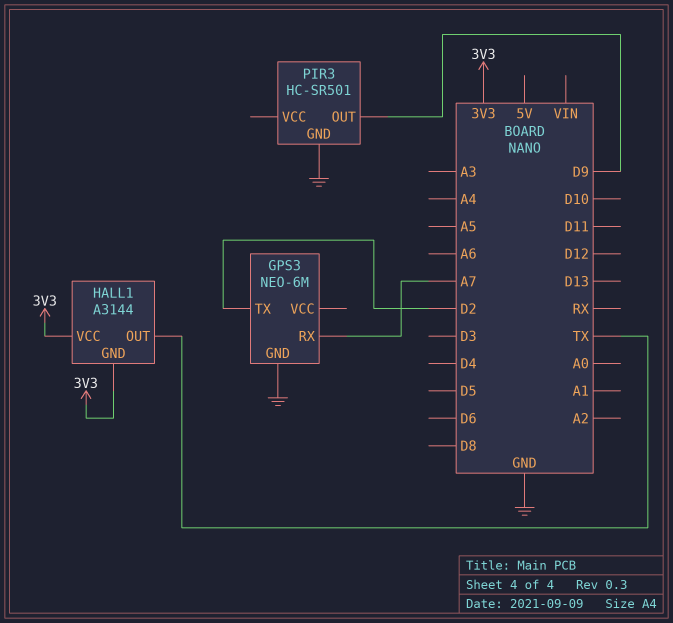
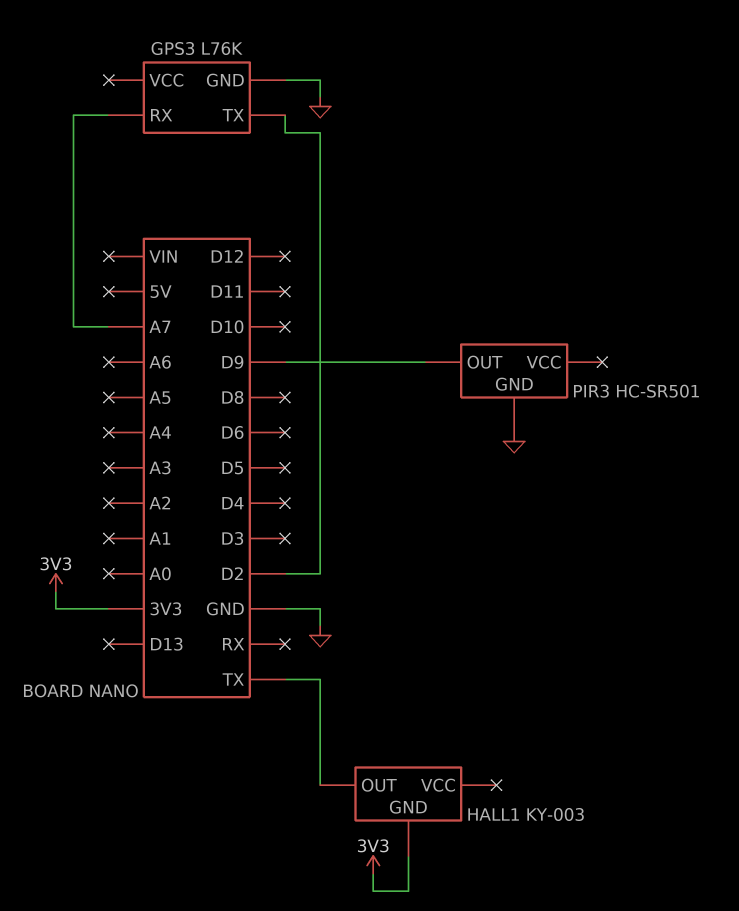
GPS3: NEO-6M -> L76K
HALL1: A3144 -> KY-003
HALL1 pin VCC: 3V3 -> none

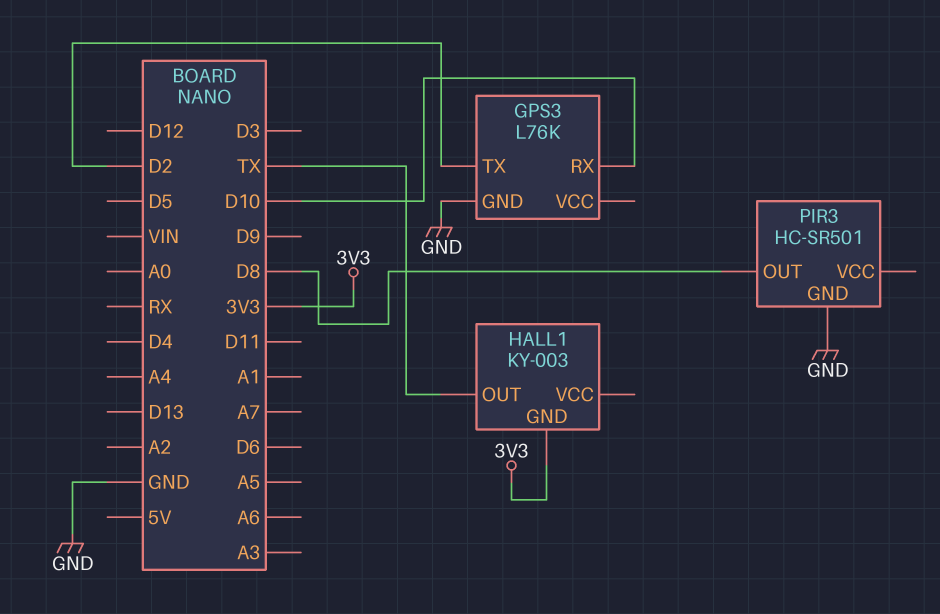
GPS3 pin RX: A7 -> D10
PIR3 pin OUT: D9 -> D8

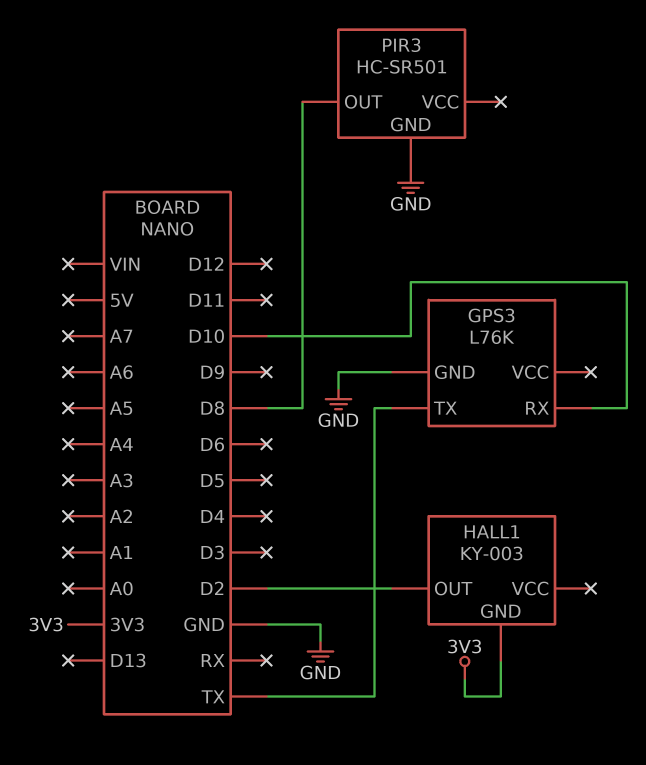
GPS3 pin TX: D2 -> TX
HALL1 pin OUT: TX -> D2

